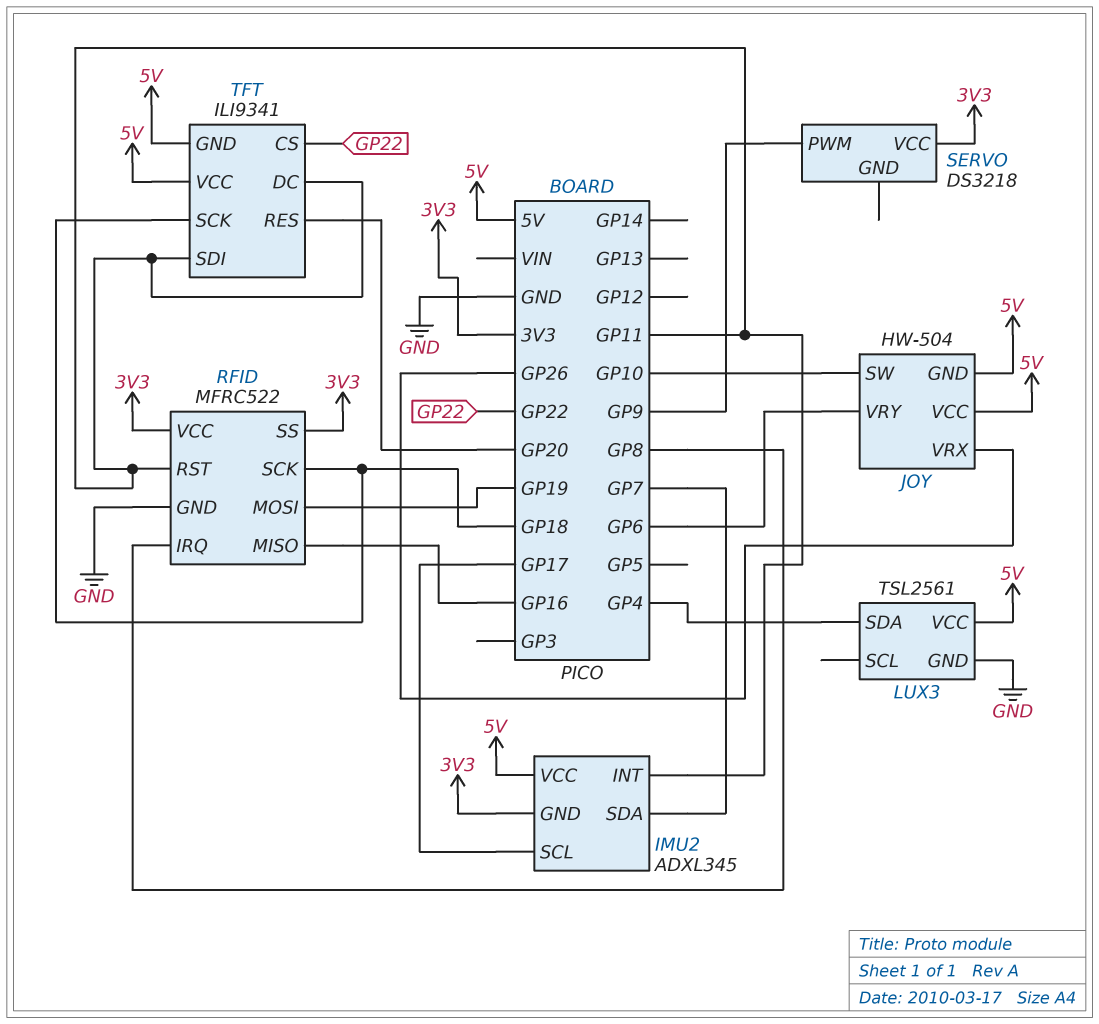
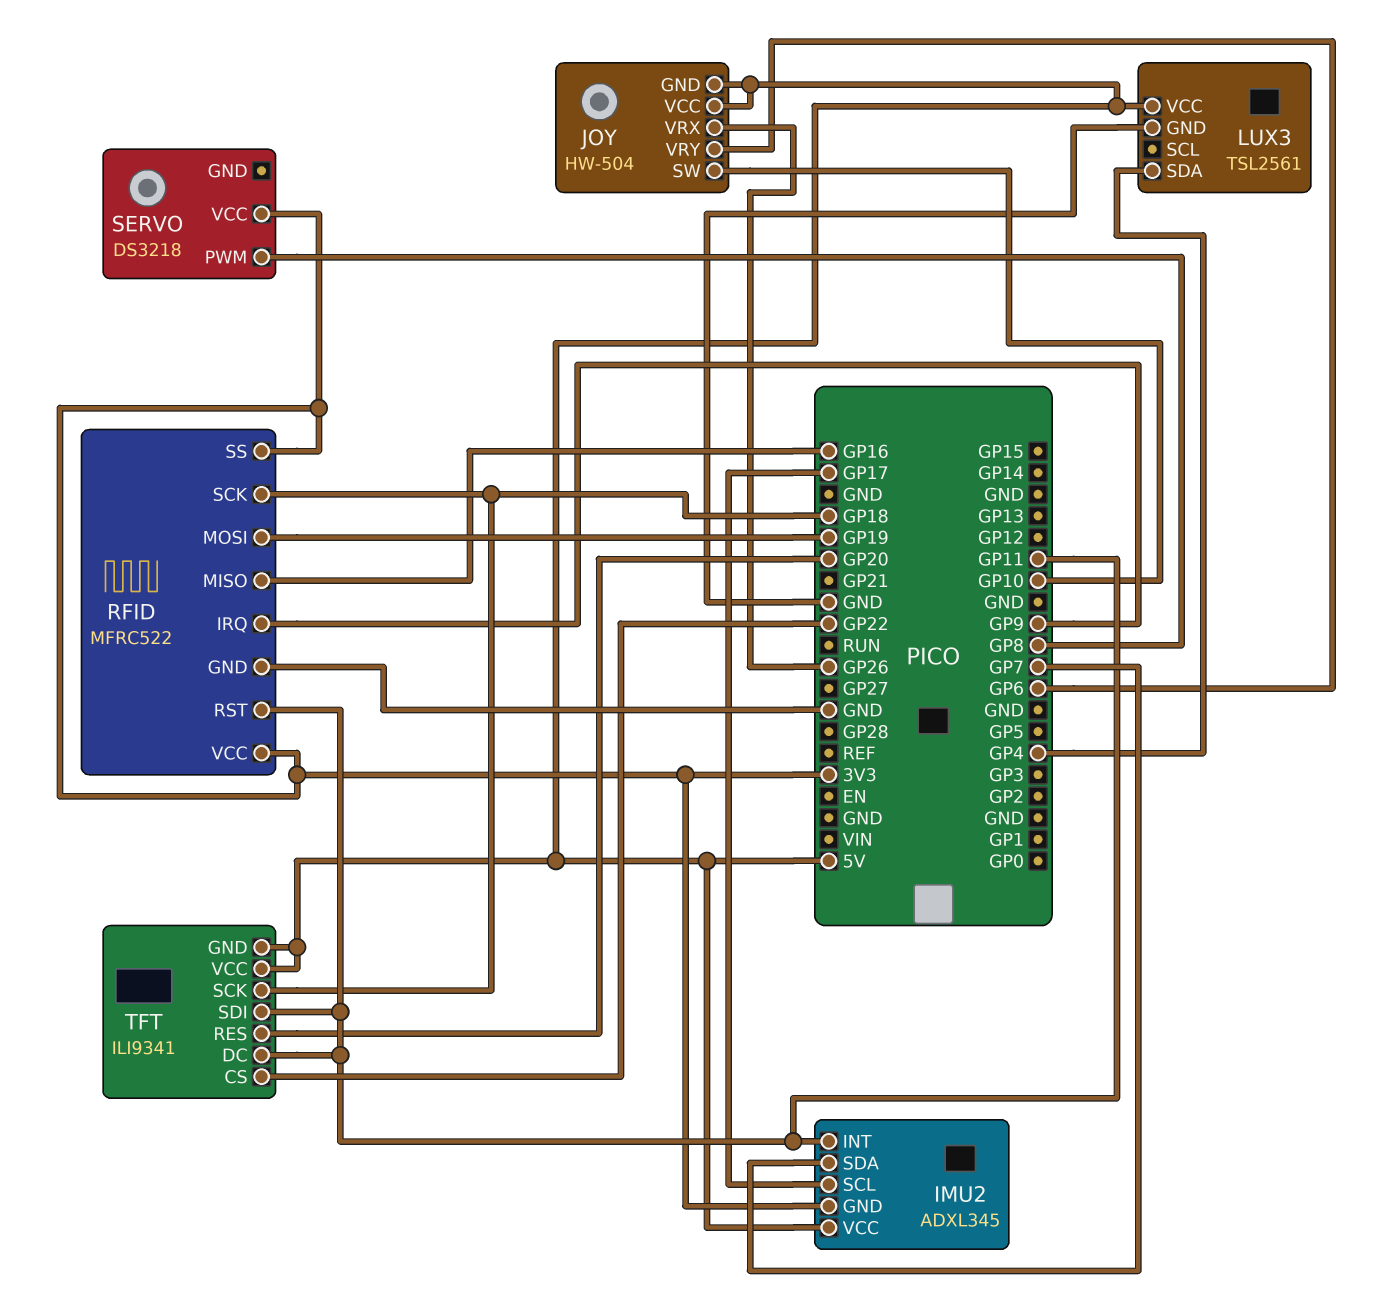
RFID pin IRQ: GP8 -> GP9
SERVO pin PWM: GP9 -> GP8

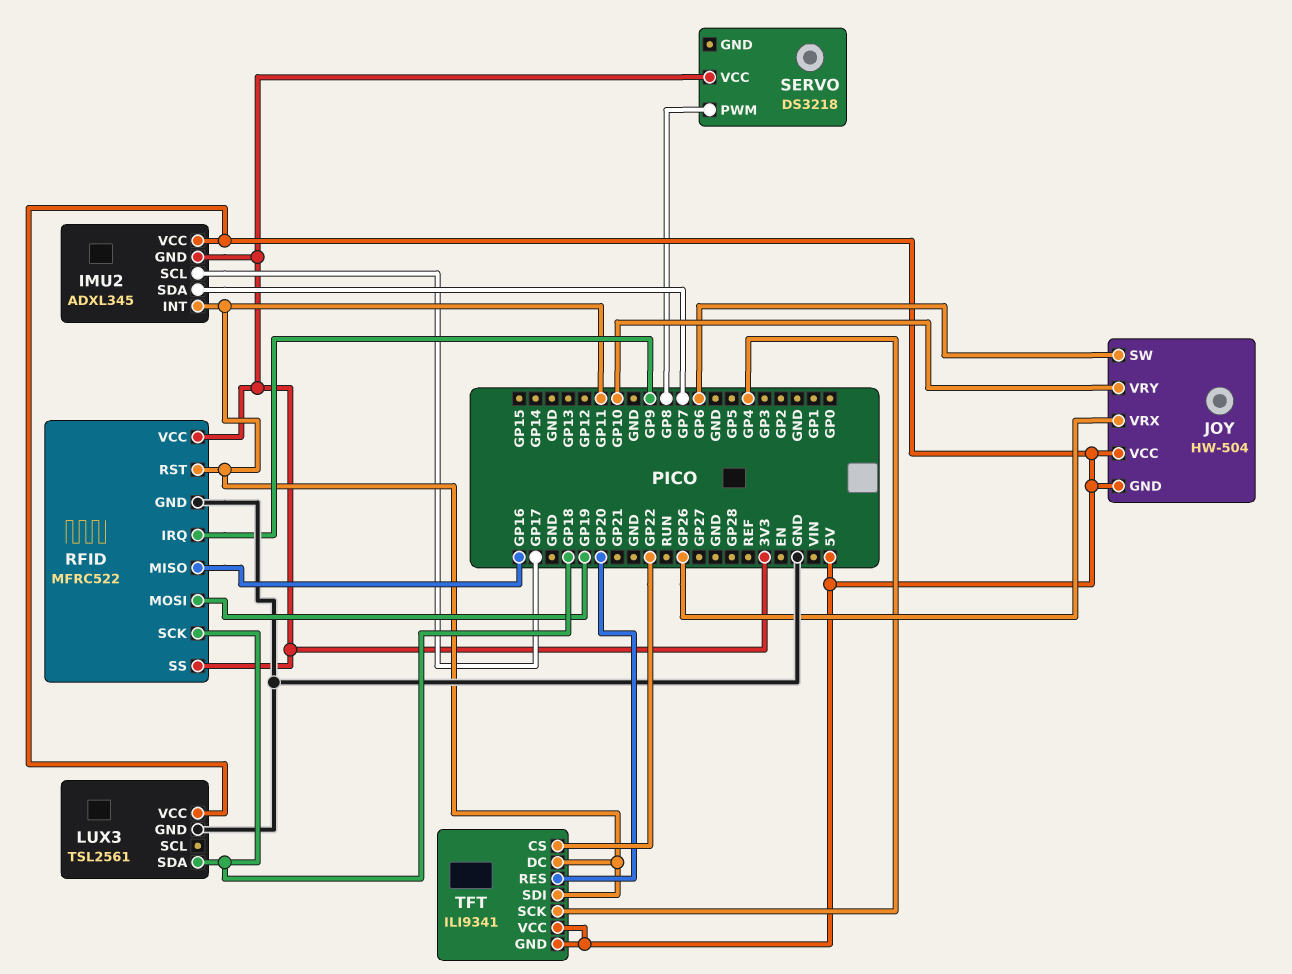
JOY pin SW: GP10 -> GP6
JOY pin VRY: GP6 -> GP10
LUX3 pin SDA: GP4 -> GP18
TFT pin SCK: GP18 -> GP4

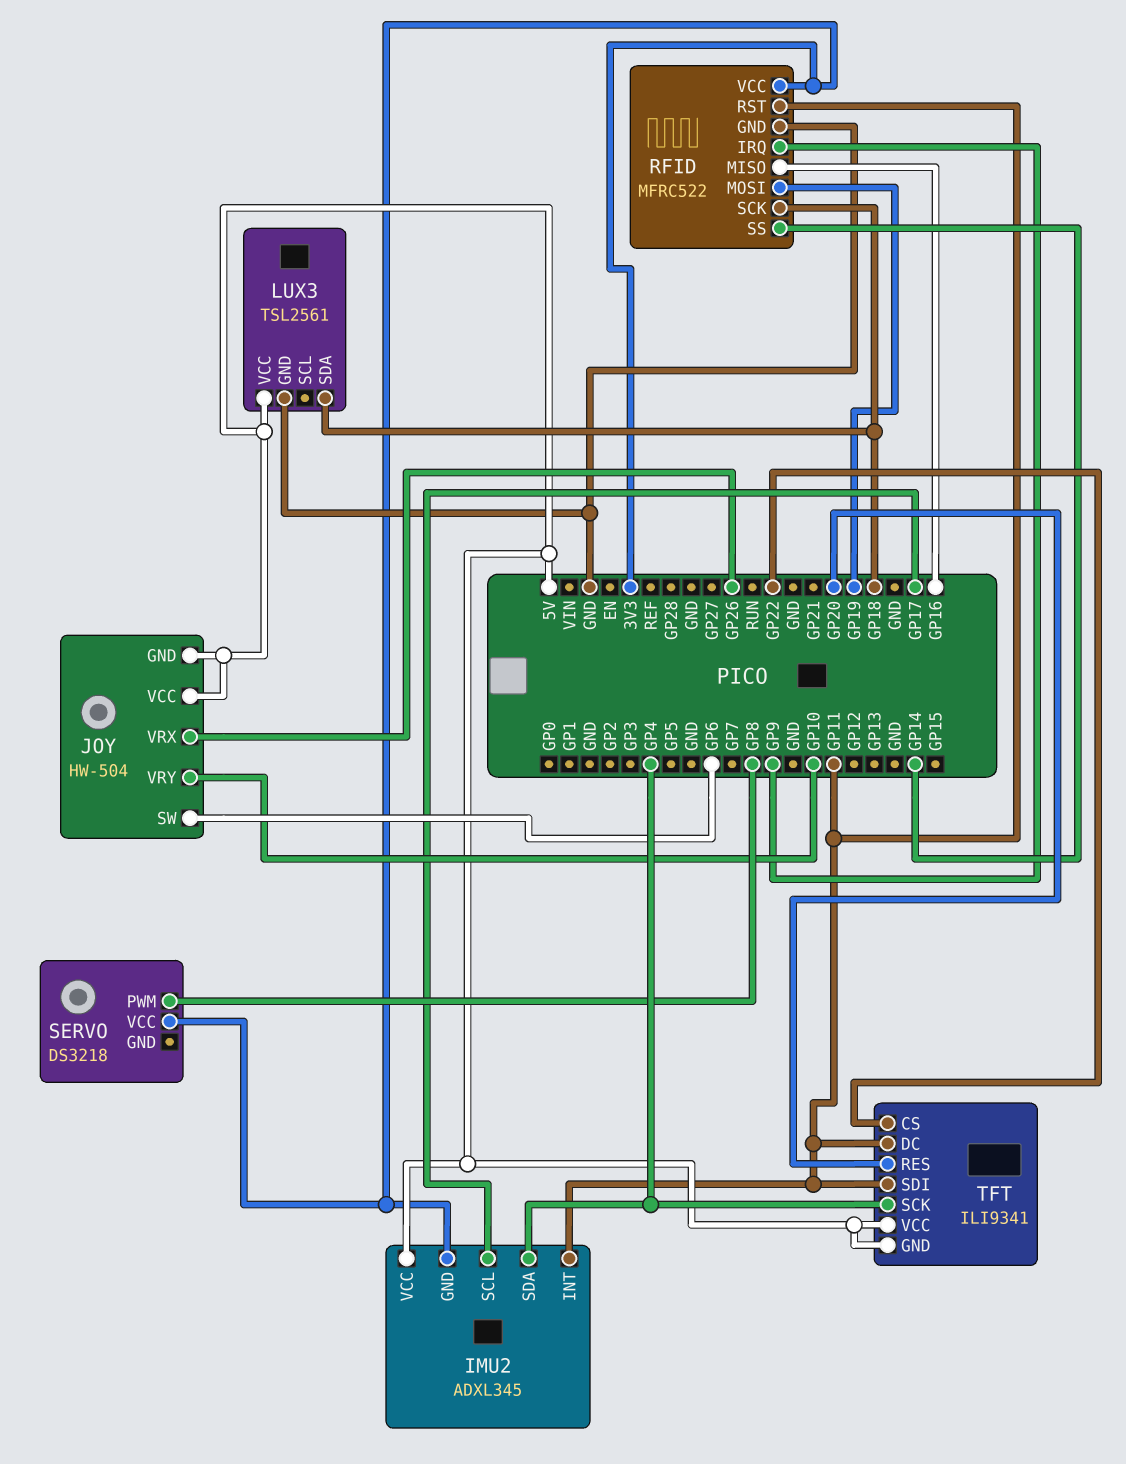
IMU2 pin SDA: GP7 -> GP4
RFID pin SS: 3V3 -> GP14

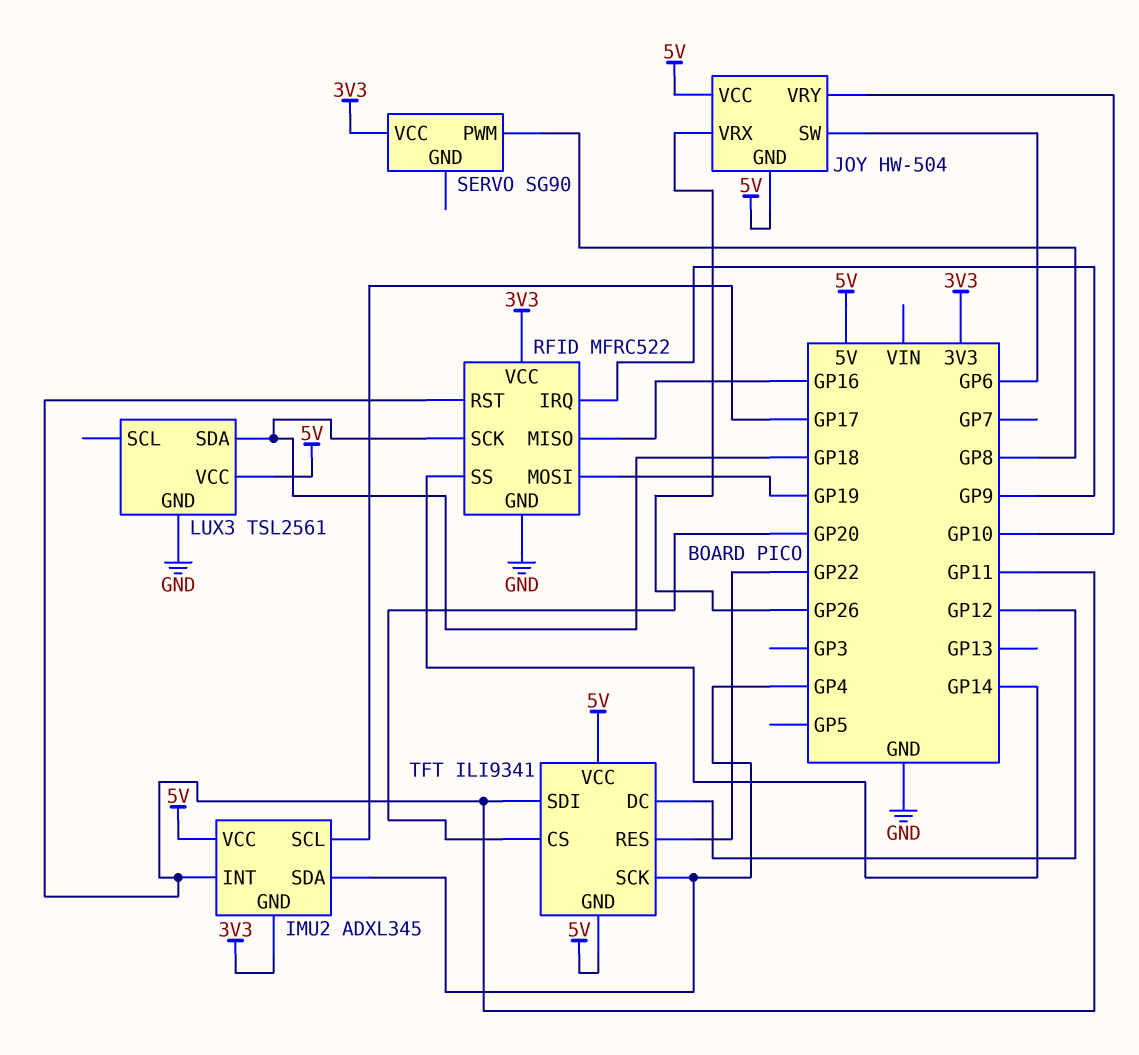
SERVO: DS3218 -> SG90
TFT pin CS: GP22 -> GP20
TFT pin DC: GP11 -> GP12
TFT pin RES: GP20 -> GP22

